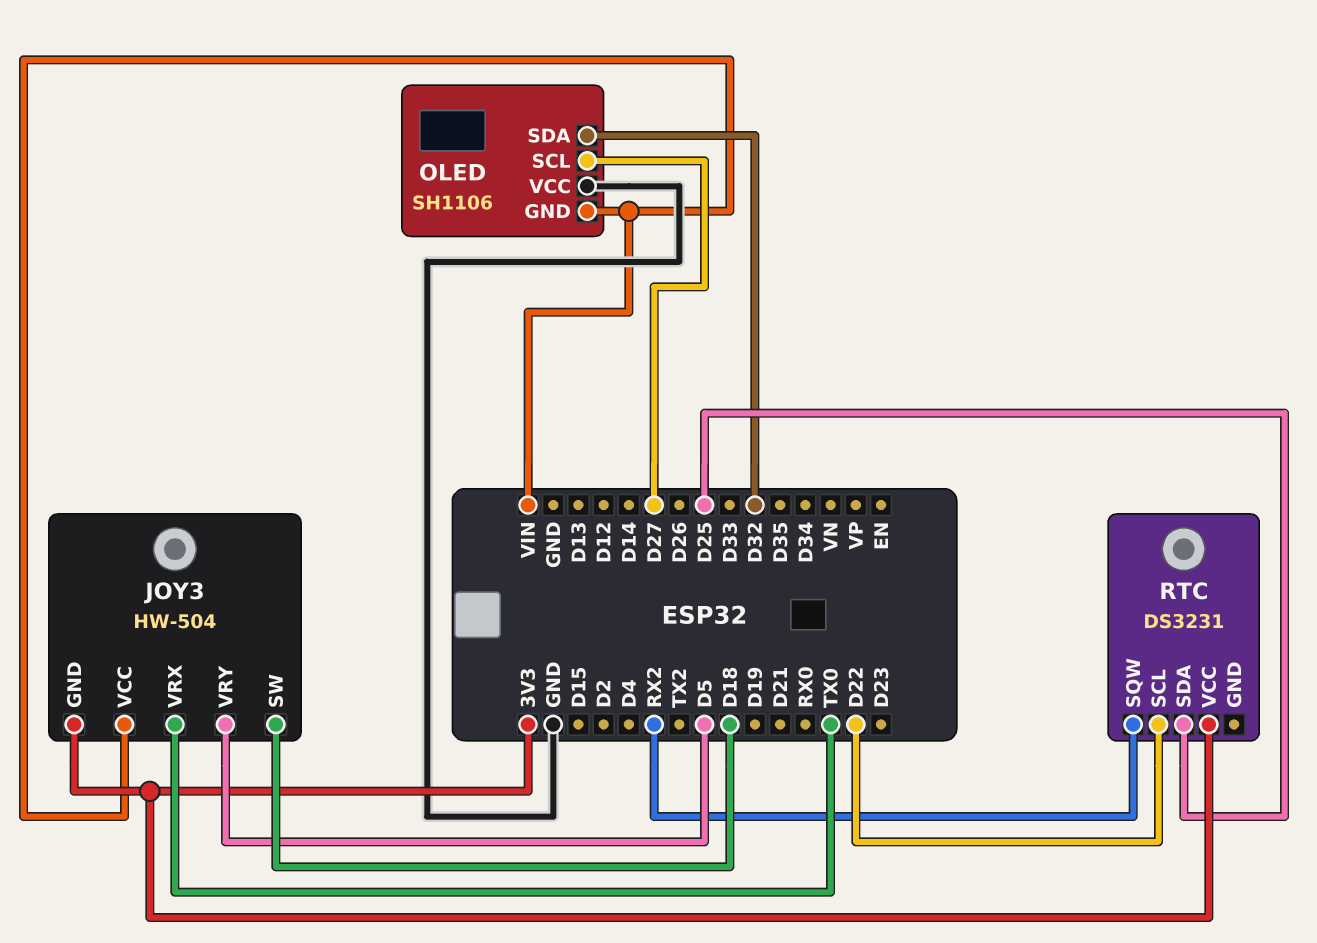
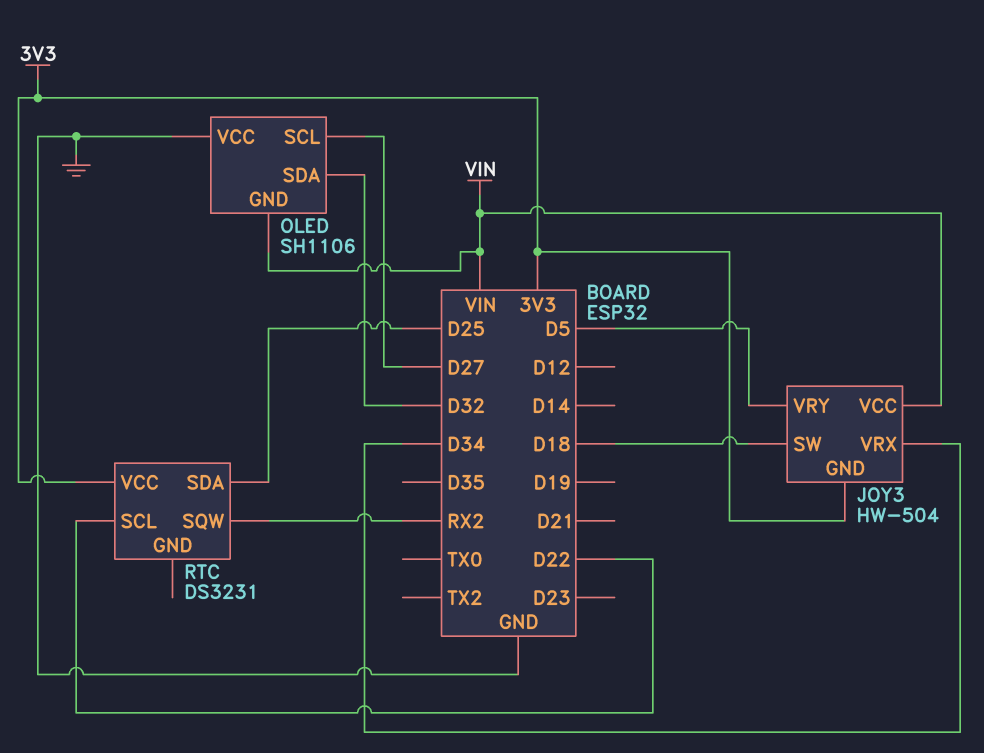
JOY3 pin VRX: TX0 -> D34

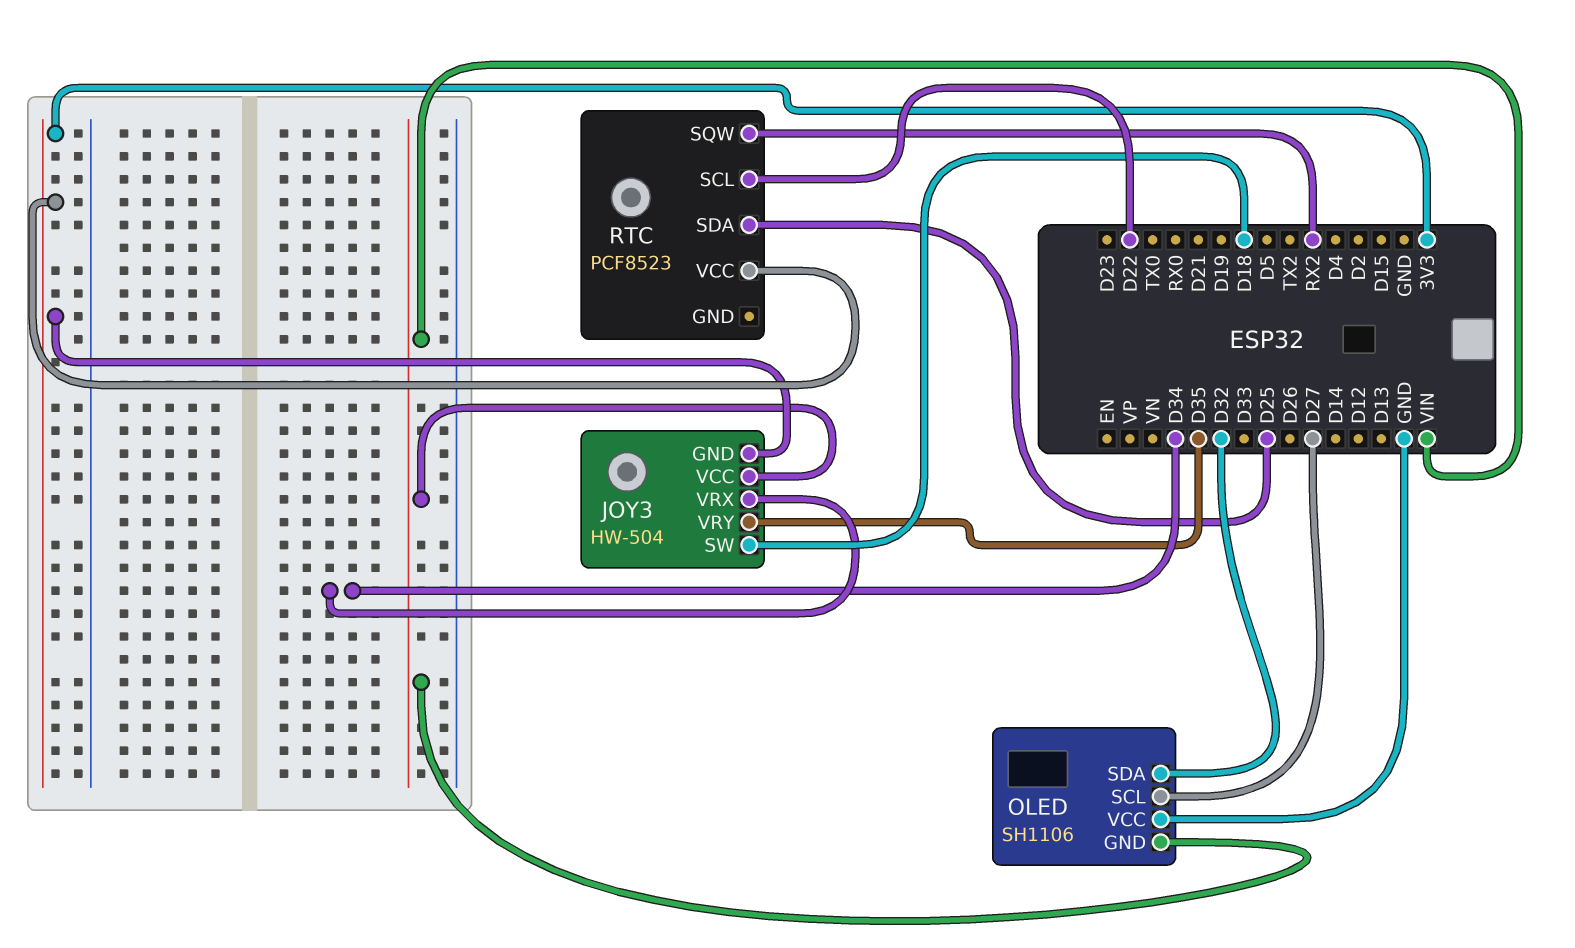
JOY3 pin VRY: D5 -> D35
RTC: DS3231 -> PCF8523

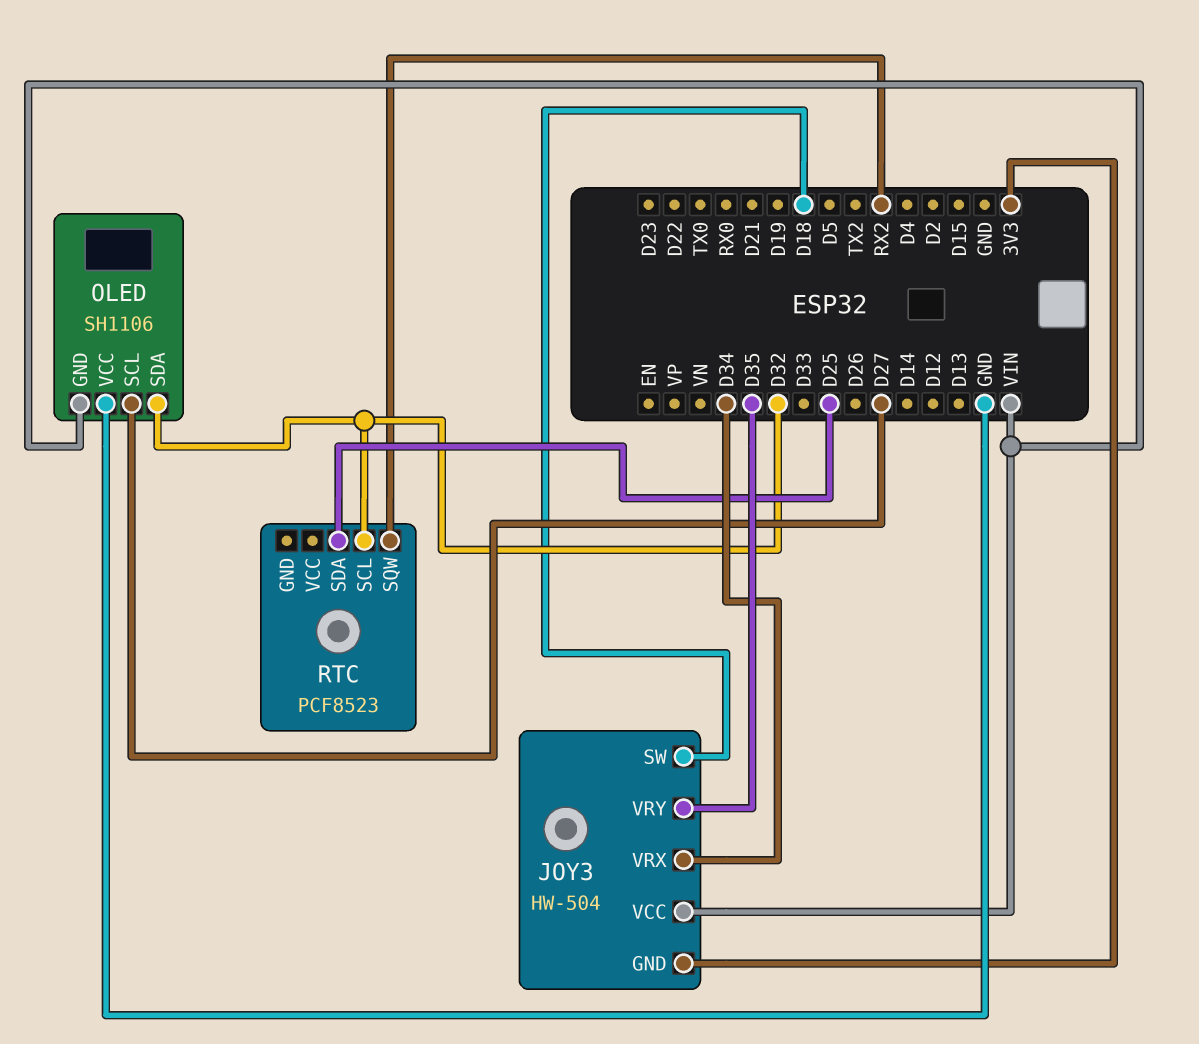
RTC pin SCL: D22 -> D32
RTC pin VCC: 3V3 -> none

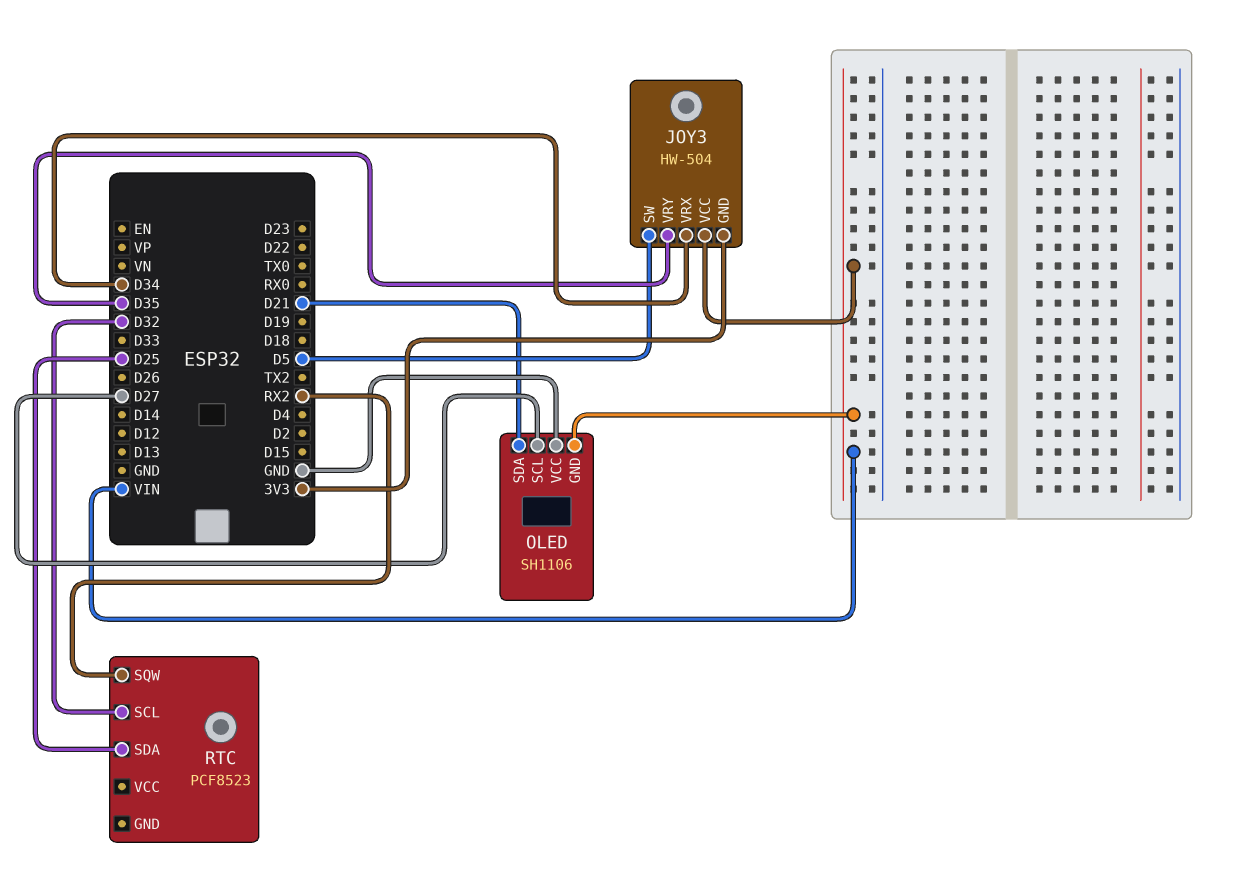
JOY3 pin SW: D18 -> D5
OLED pin SDA: D32 -> D21

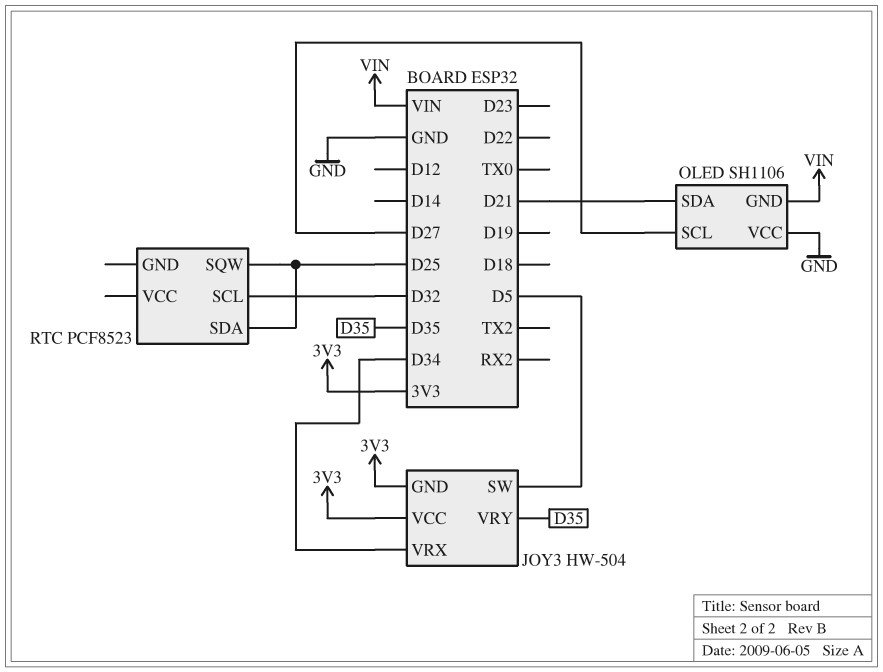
JOY3 pin VCC: VIN -> 3V3
RTC pin SQW: RX2 -> D25

